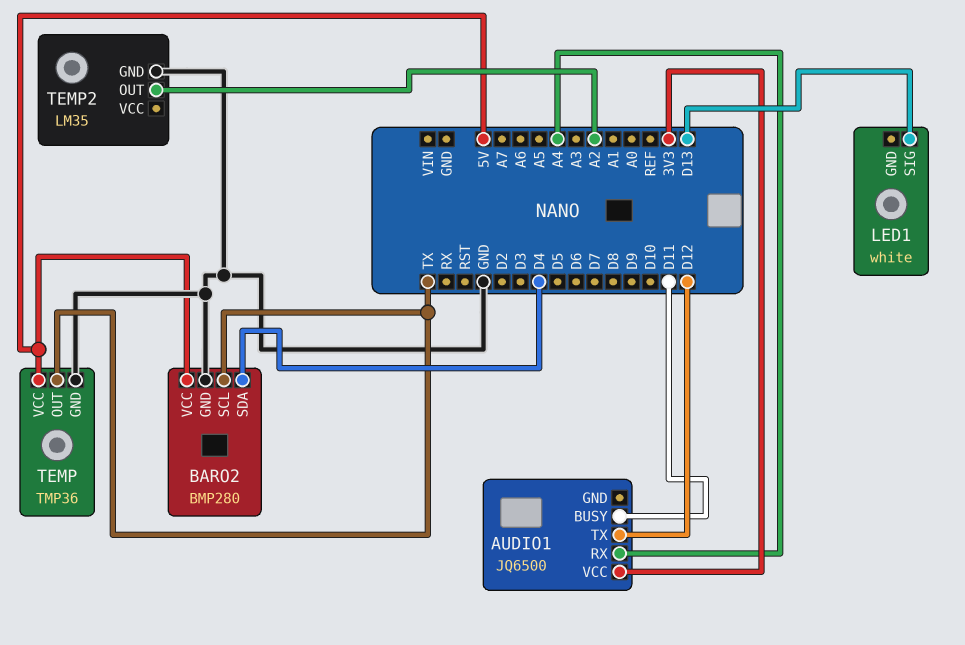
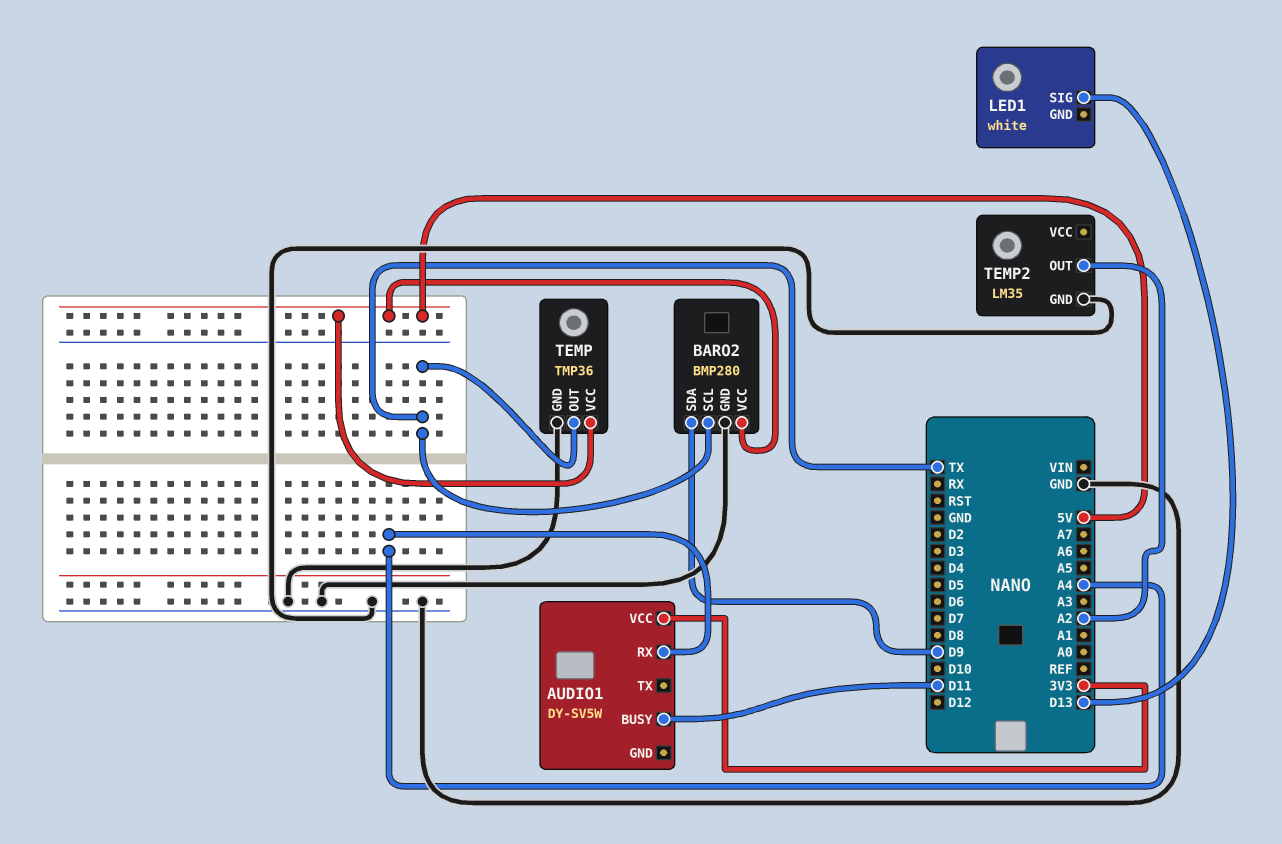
AUDIO1: JQ6500 -> DY-SV5W
AUDIO1 pin TX: D12 -> none
BARO2 pin SDA: D4 -> D9

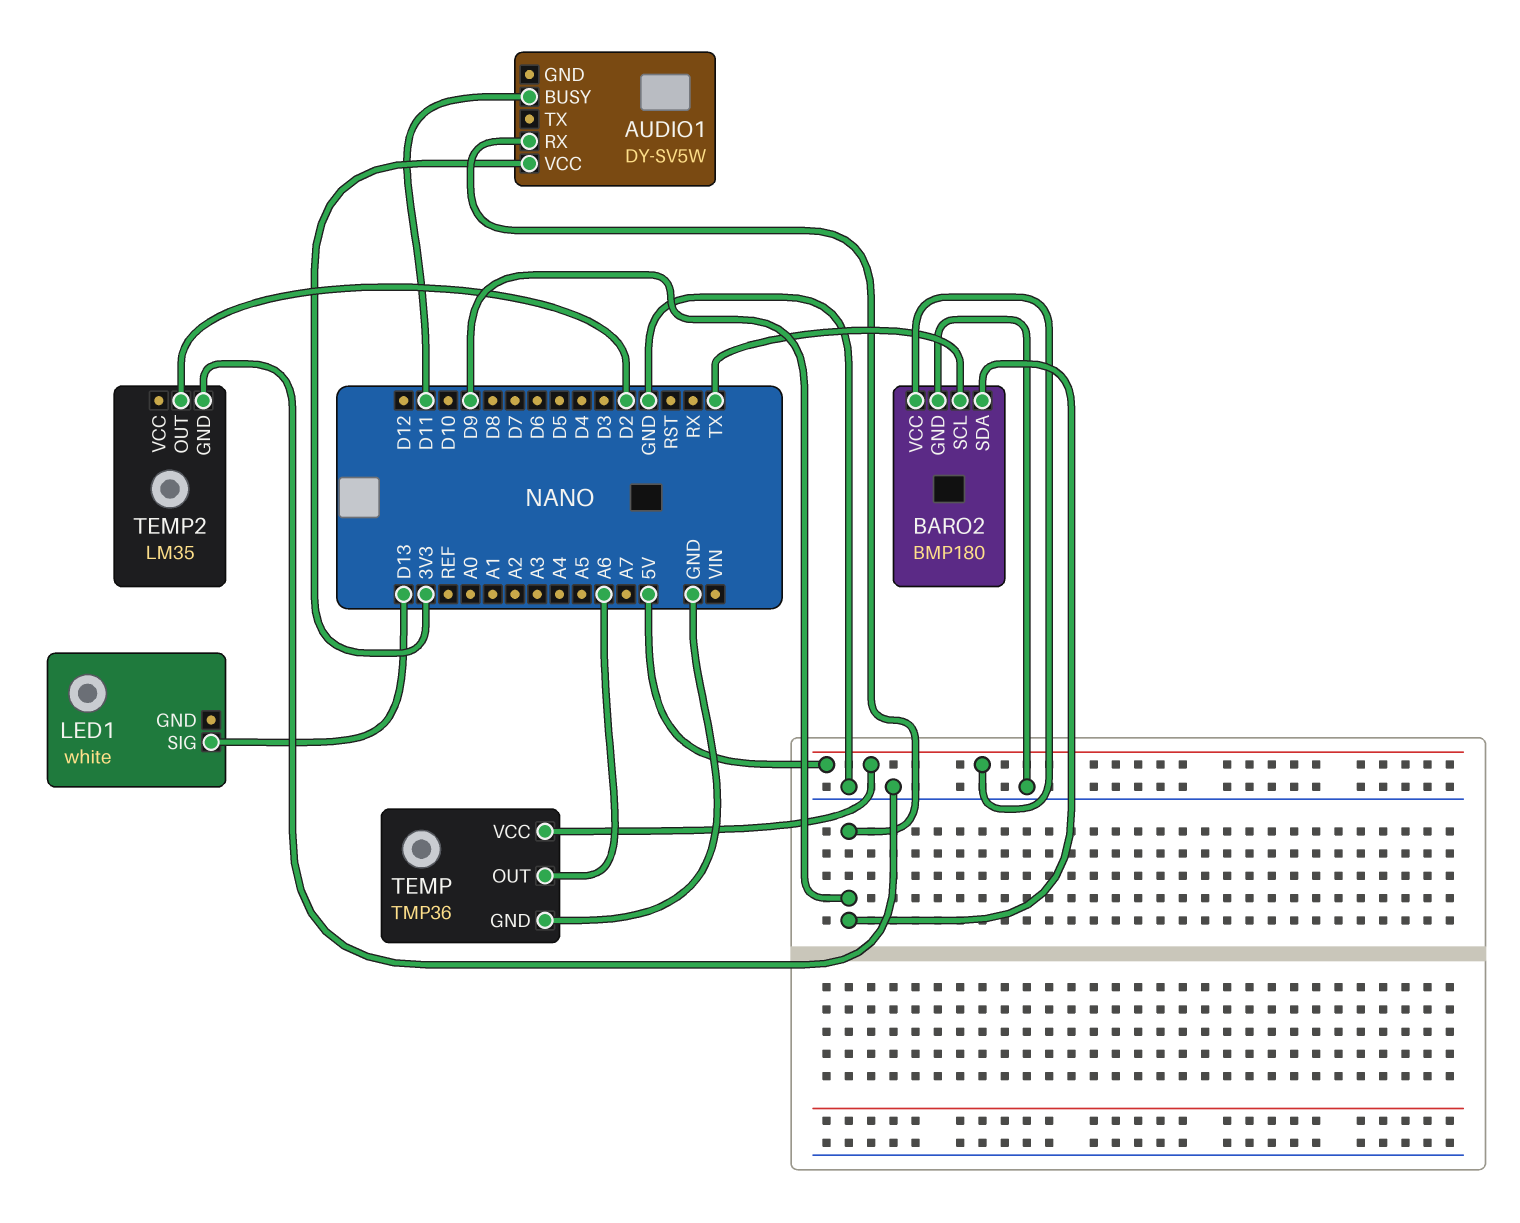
AUDIO1 pin RX: A4 -> D9
BARO2: BMP280 -> BMP180
TEMP pin OUT: TX -> A6
TEMP2 pin OUT: A2 -> D2

